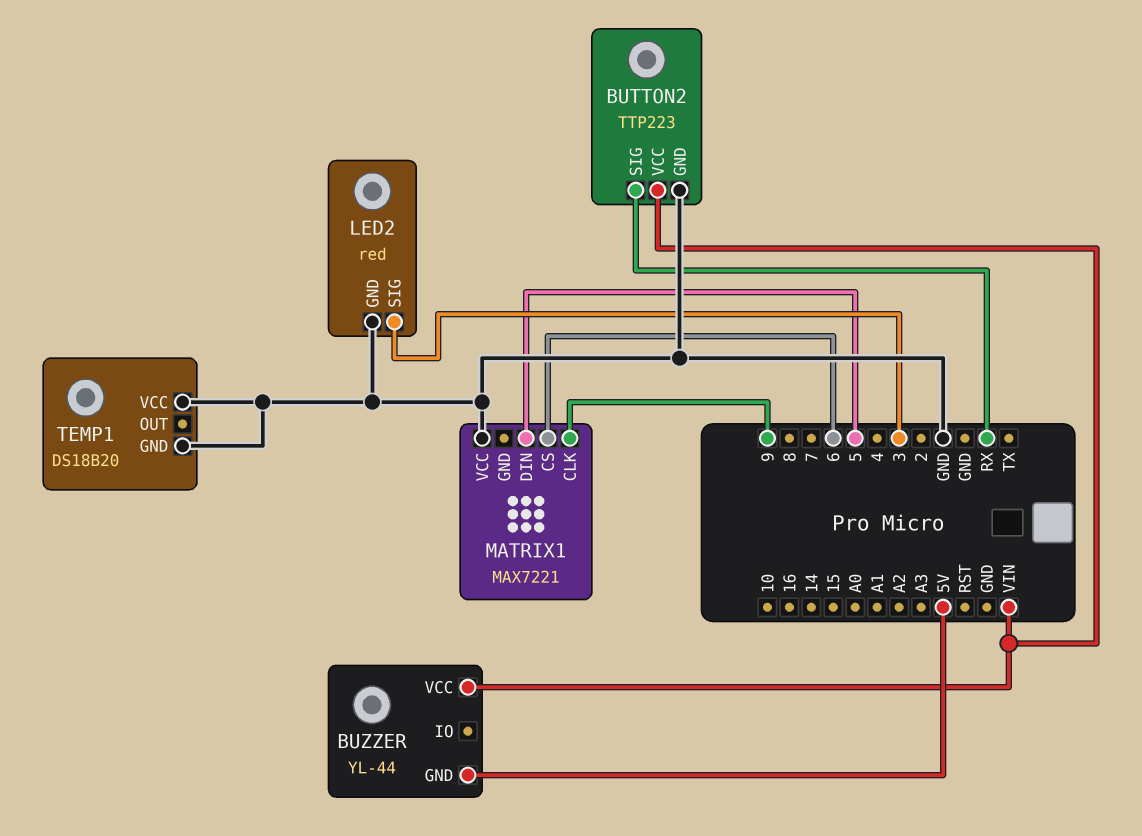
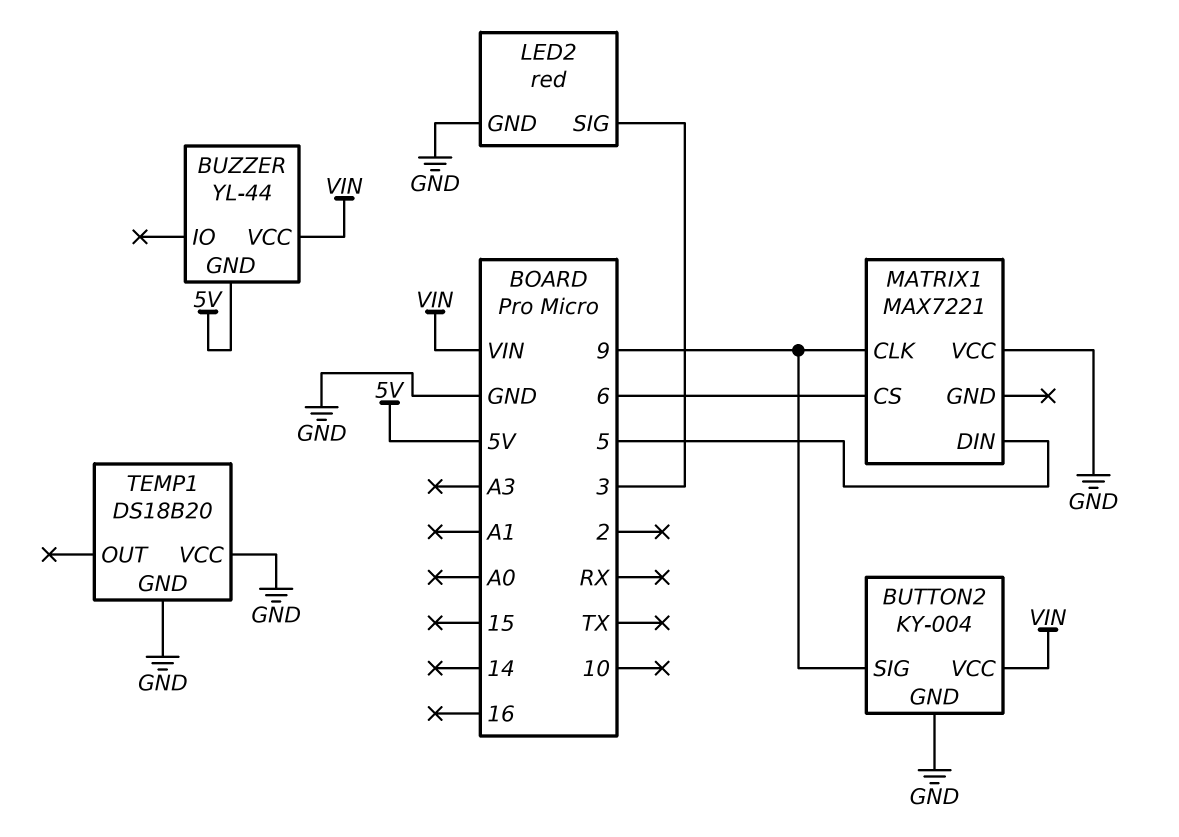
BUTTON2: TTP223 -> KY-004
BUTTON2 pin SIG: RX -> 9

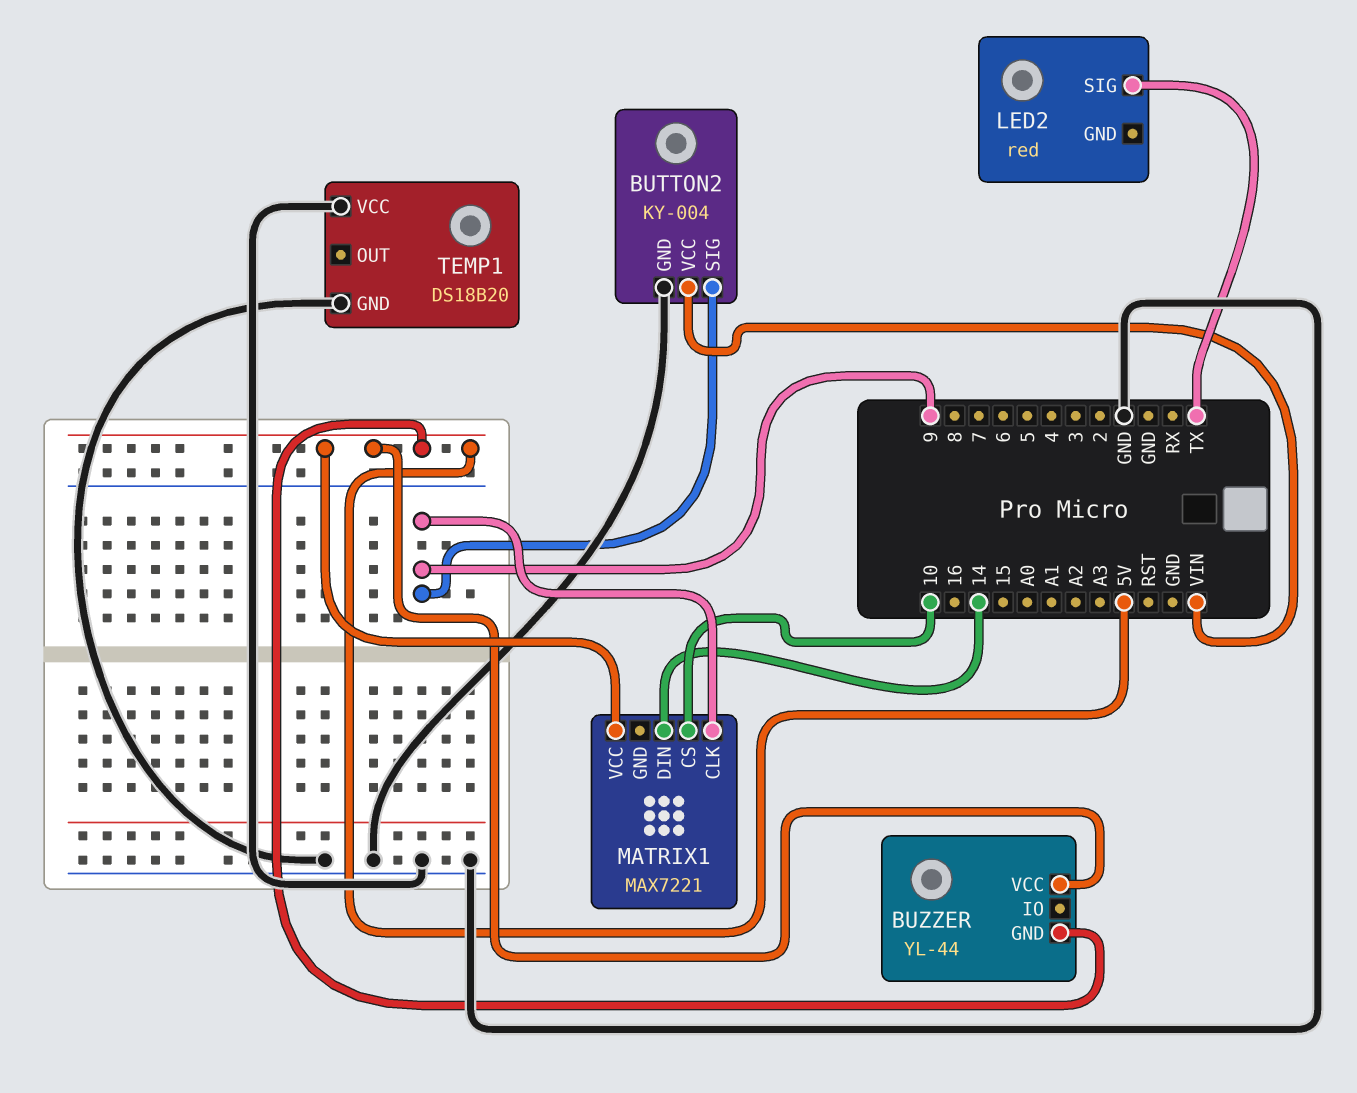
BUZZER pin VCC: VIN -> 5V
LED2 pin GND: GND -> none
LED2 pin SIG: 3 -> TX
MATRIX1 pin CS: 6 -> 10
MATRIX1 pin DIN: 5 -> 14
MATRIX1 pin VCC: GND -> 5V

